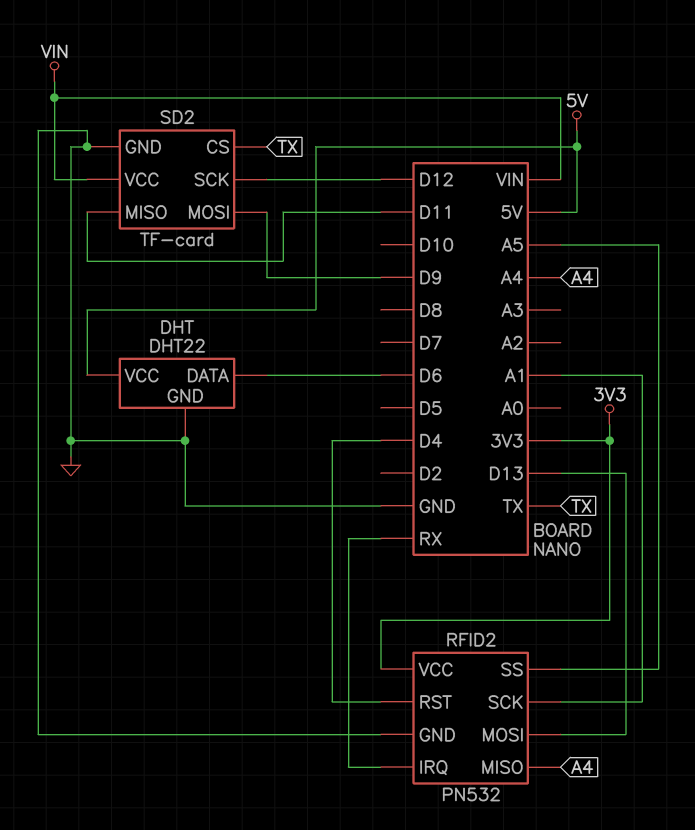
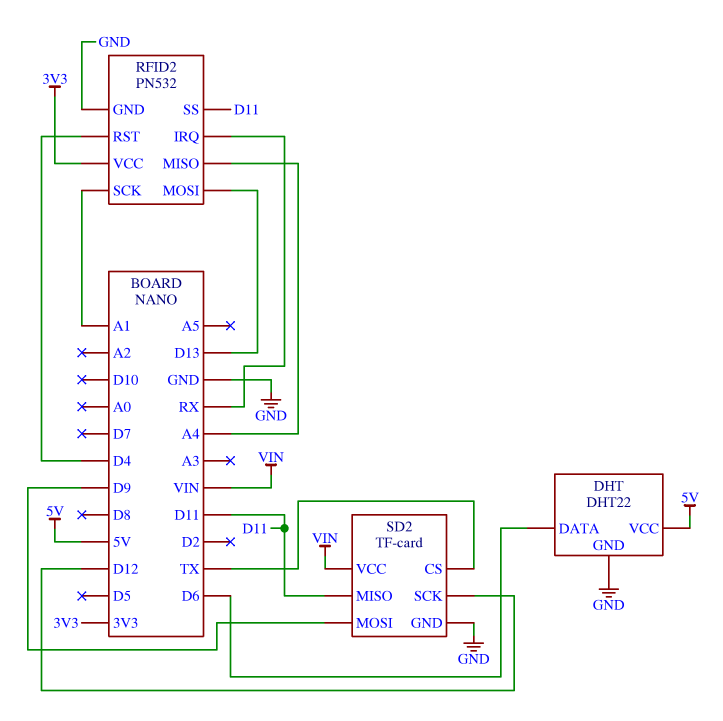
RFID2 pin SS: A5 -> D11

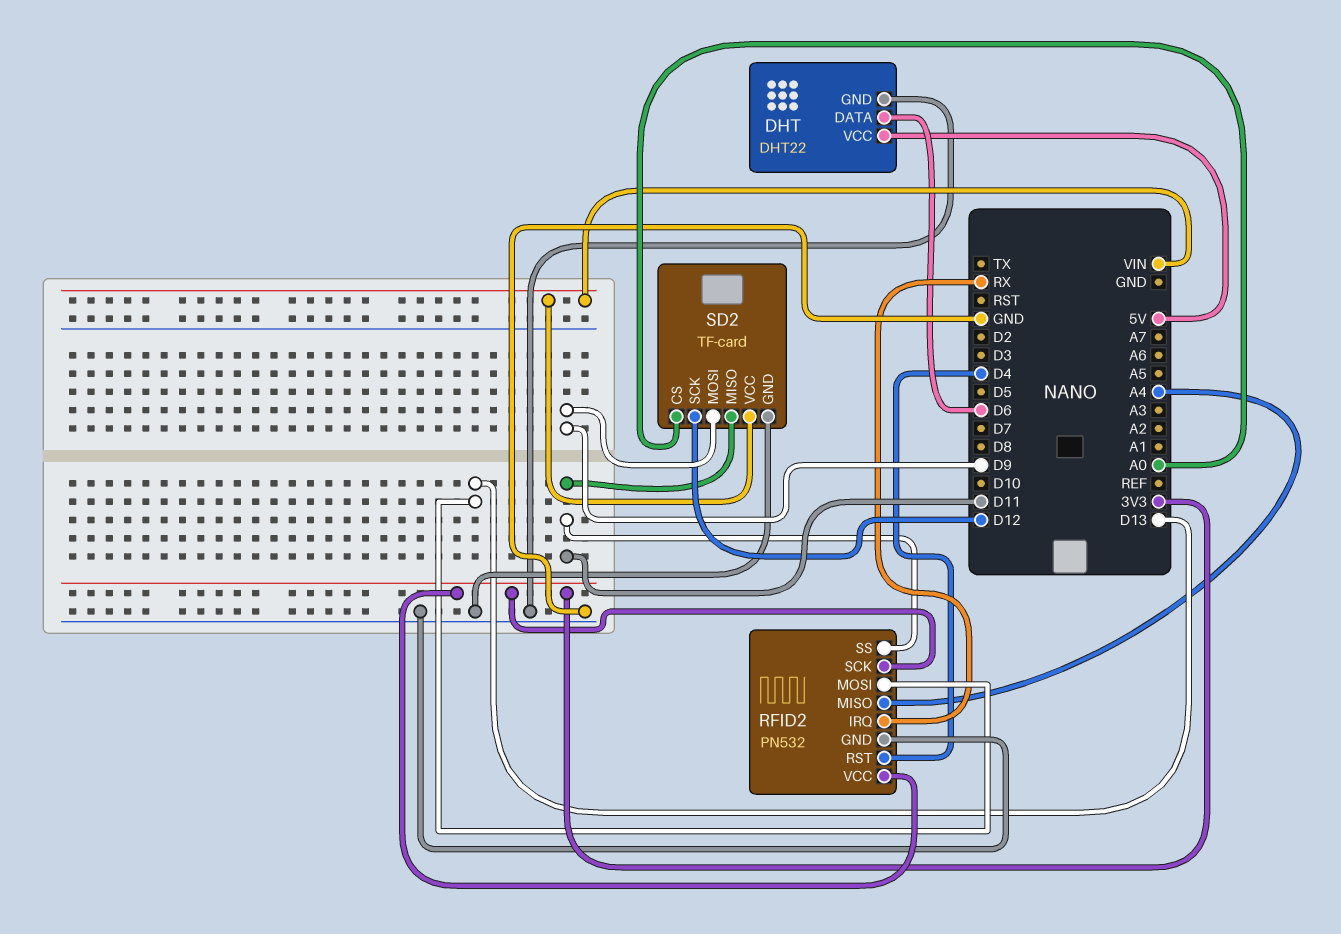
RFID2 pin SCK: A1 -> 3V3
SD2 pin CS: TX -> A0

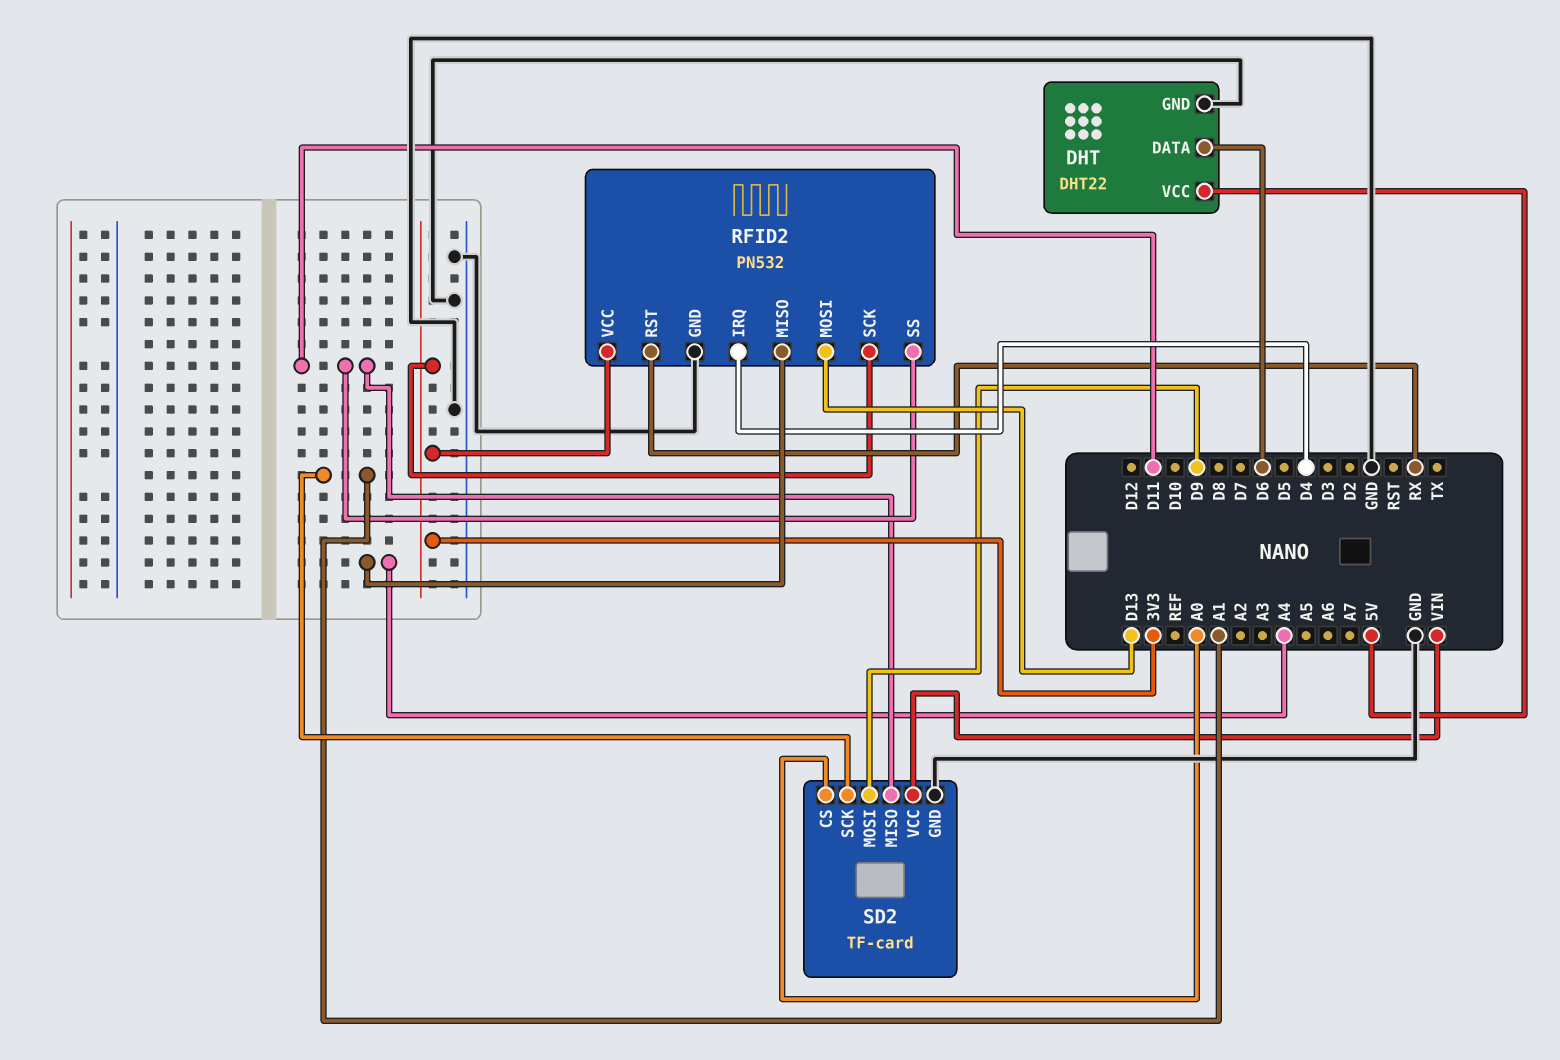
RFID2 pin IRQ: RX -> D4
RFID2 pin RST: D4 -> RX
SD2 pin SCK: D12 -> A1

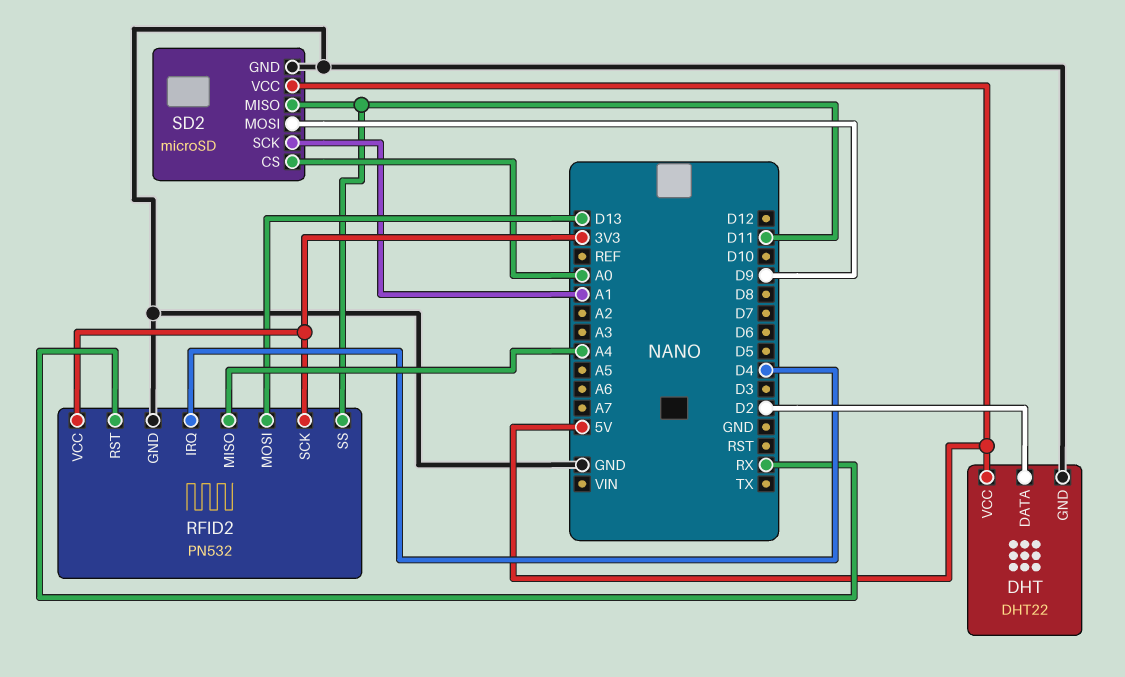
DHT pin DATA: D6 -> D2
SD2: TF-card -> microSD
SD2 pin VCC: VIN -> 5V

